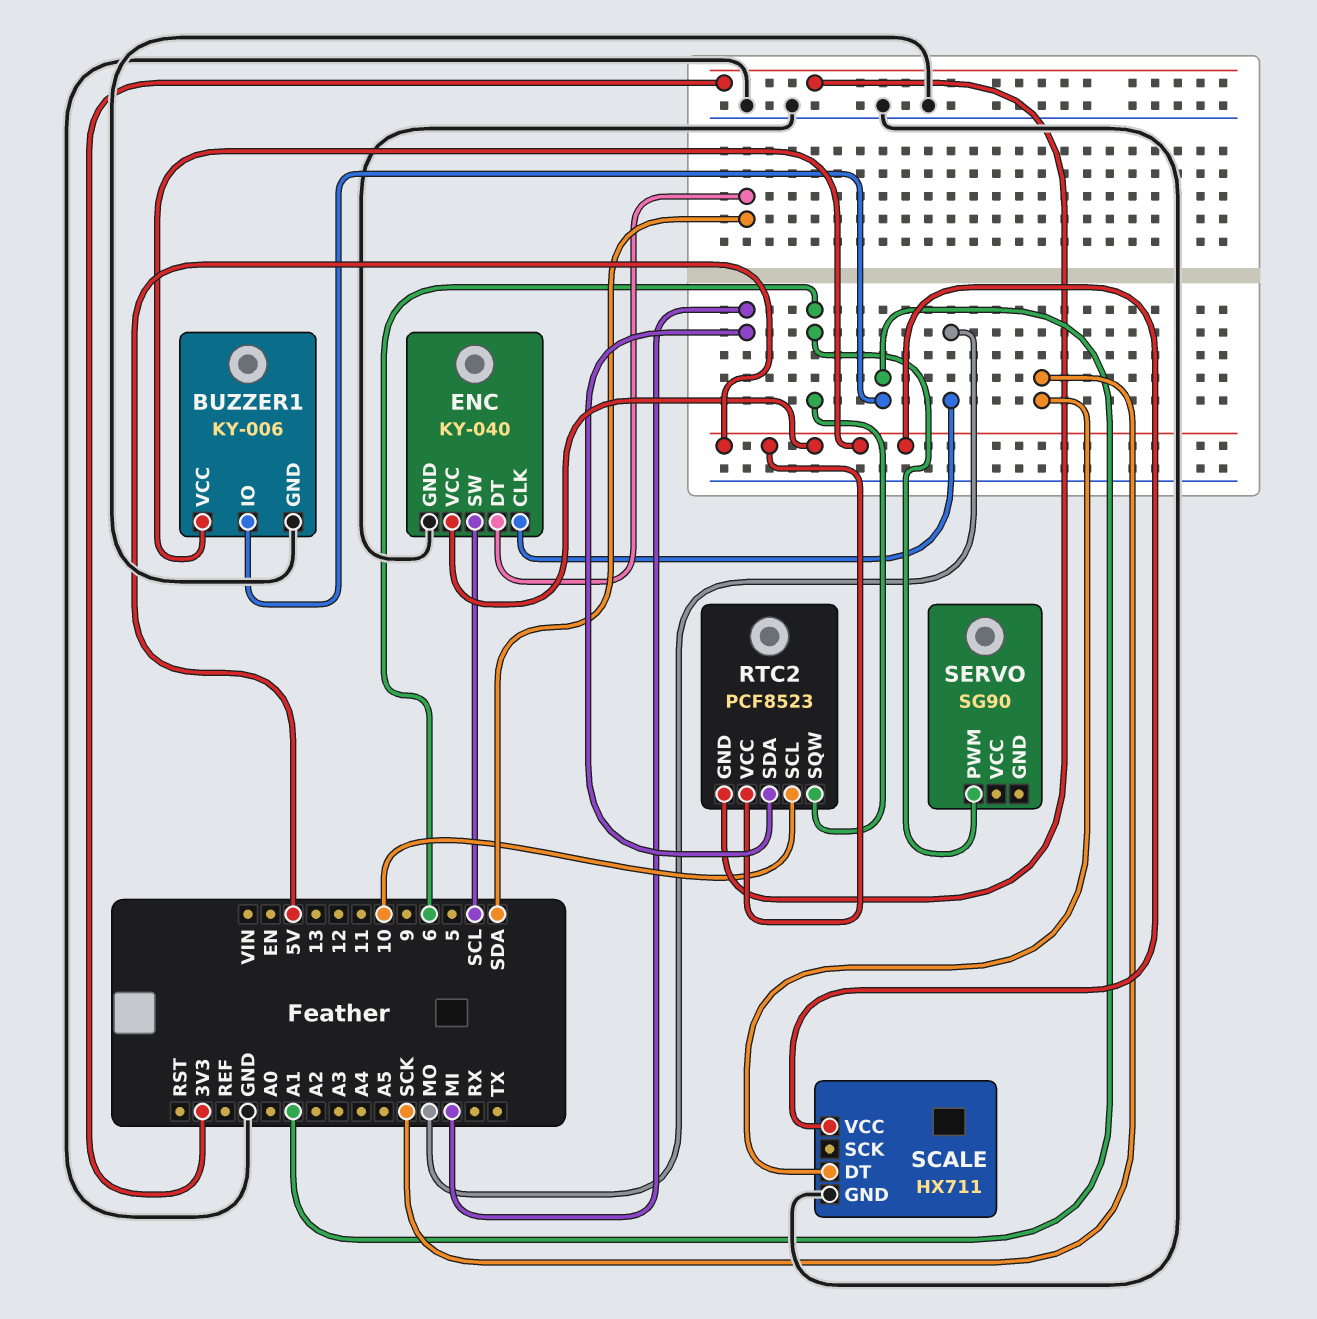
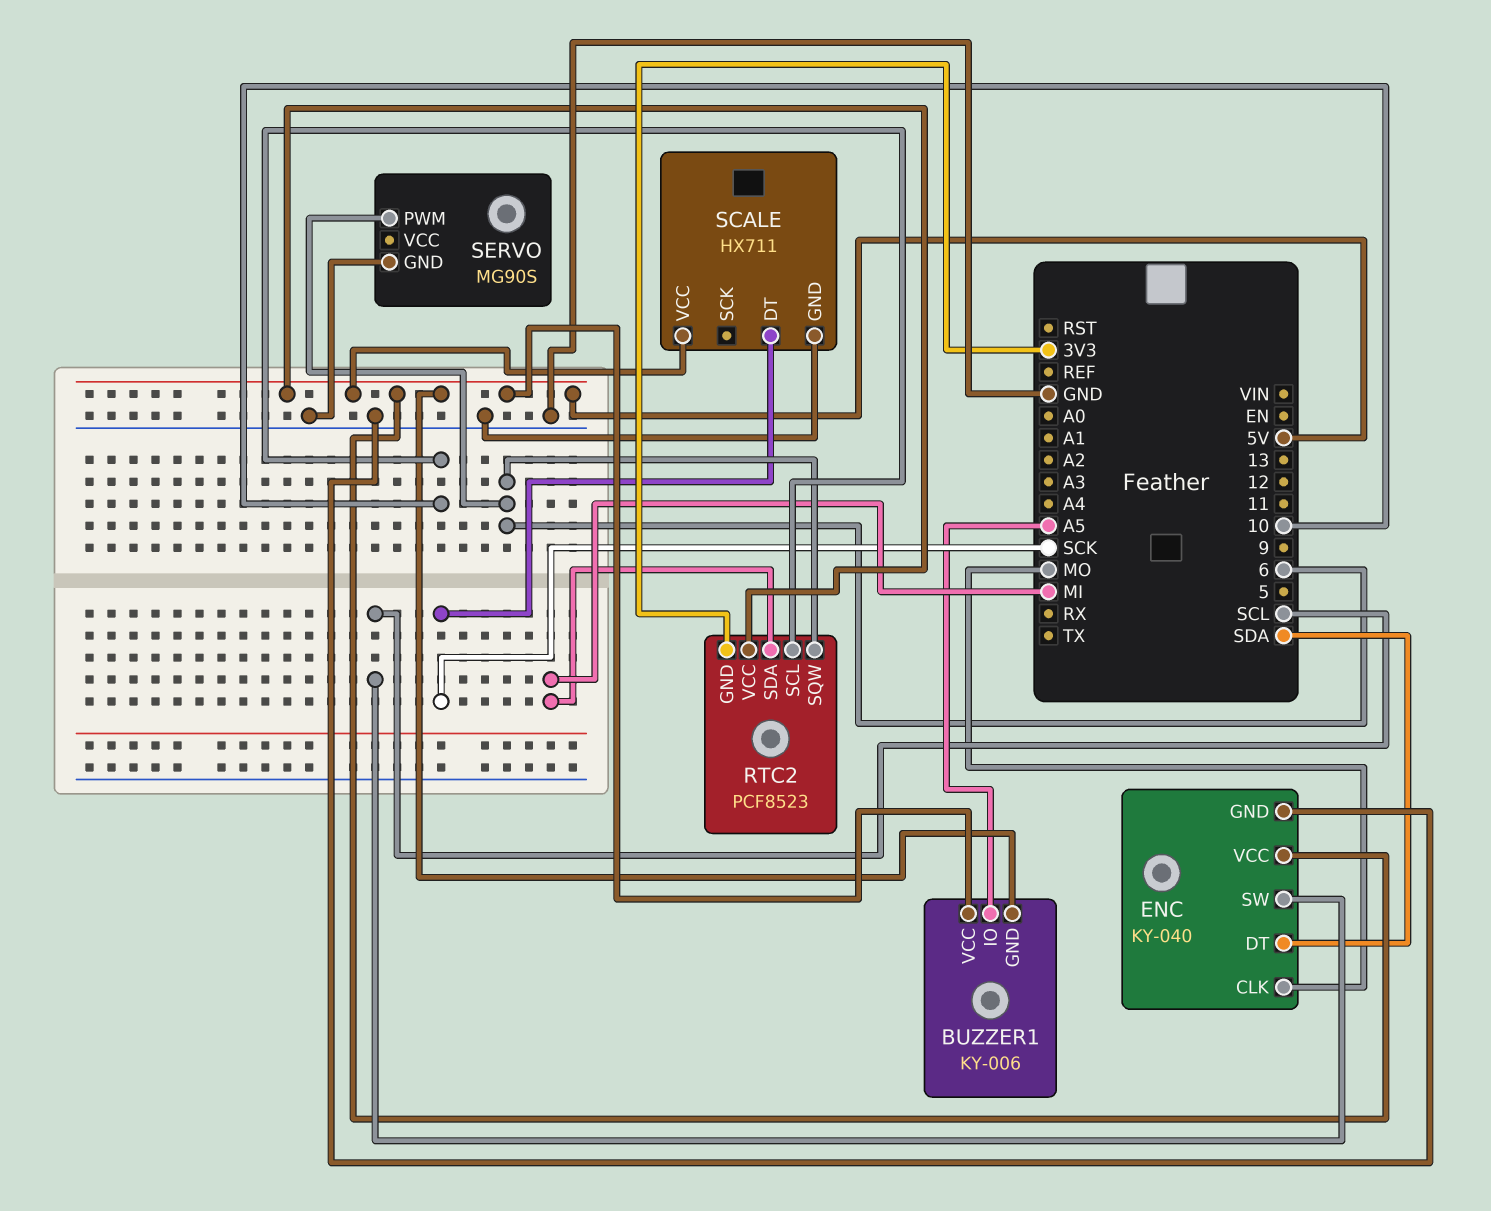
BUZZER1 pin GND: GND -> 5V
BUZZER1 pin IO: A1 -> A5
SERVO: SG90 -> MG90S
SERVO pin GND: none -> GND

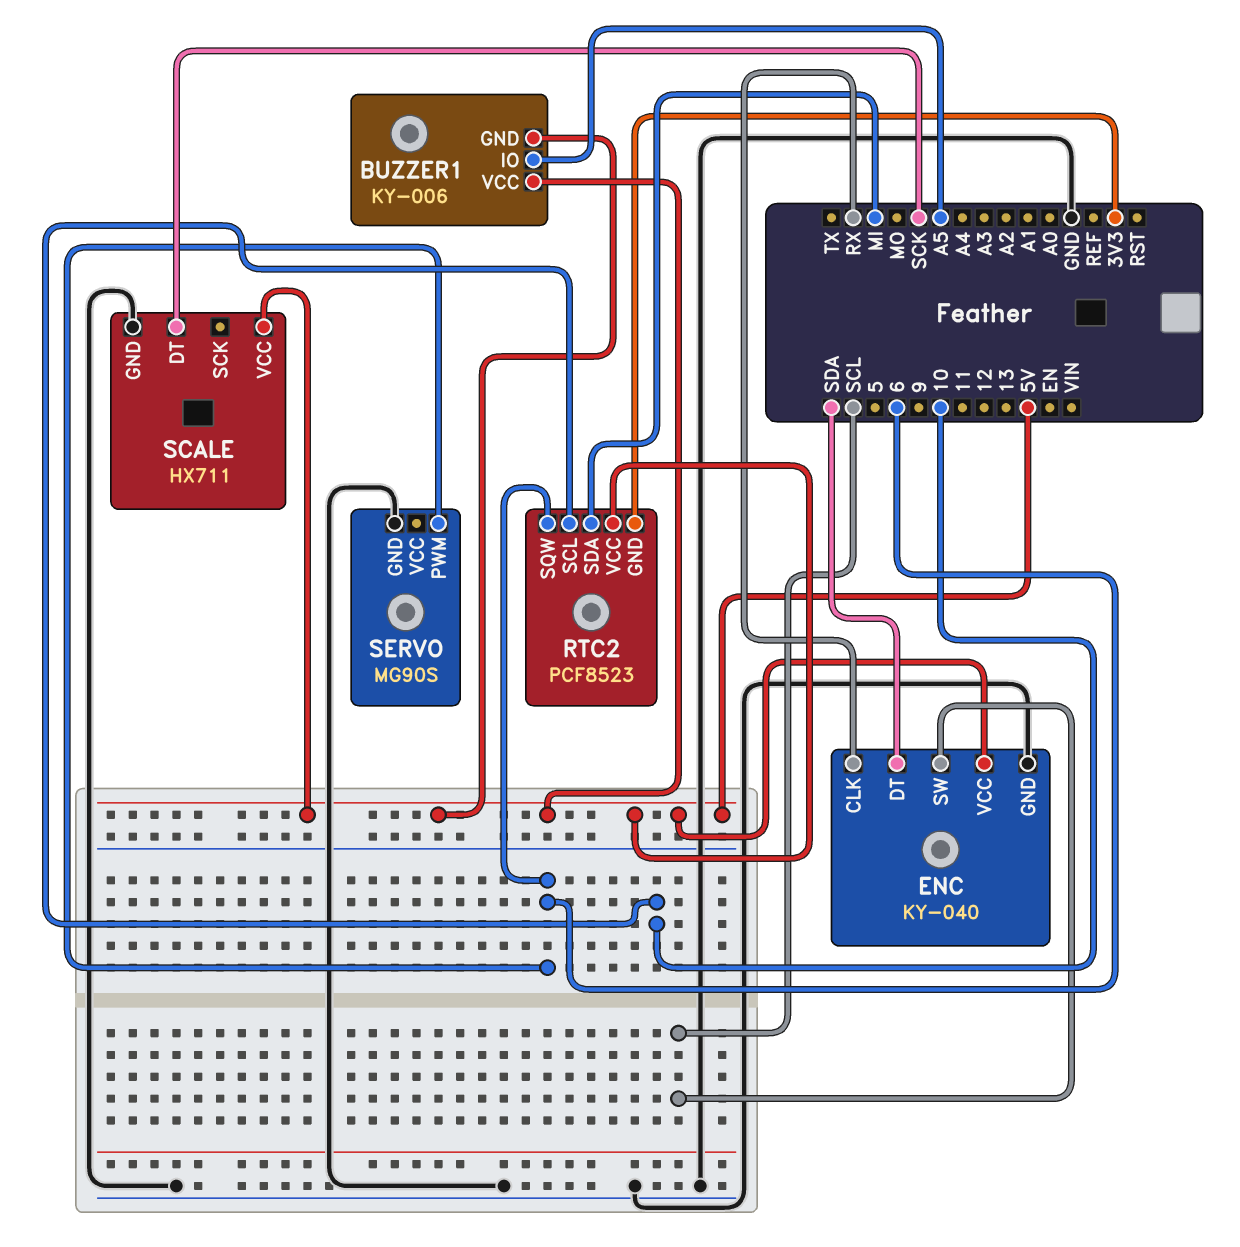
ENC pin CLK: MO -> RX

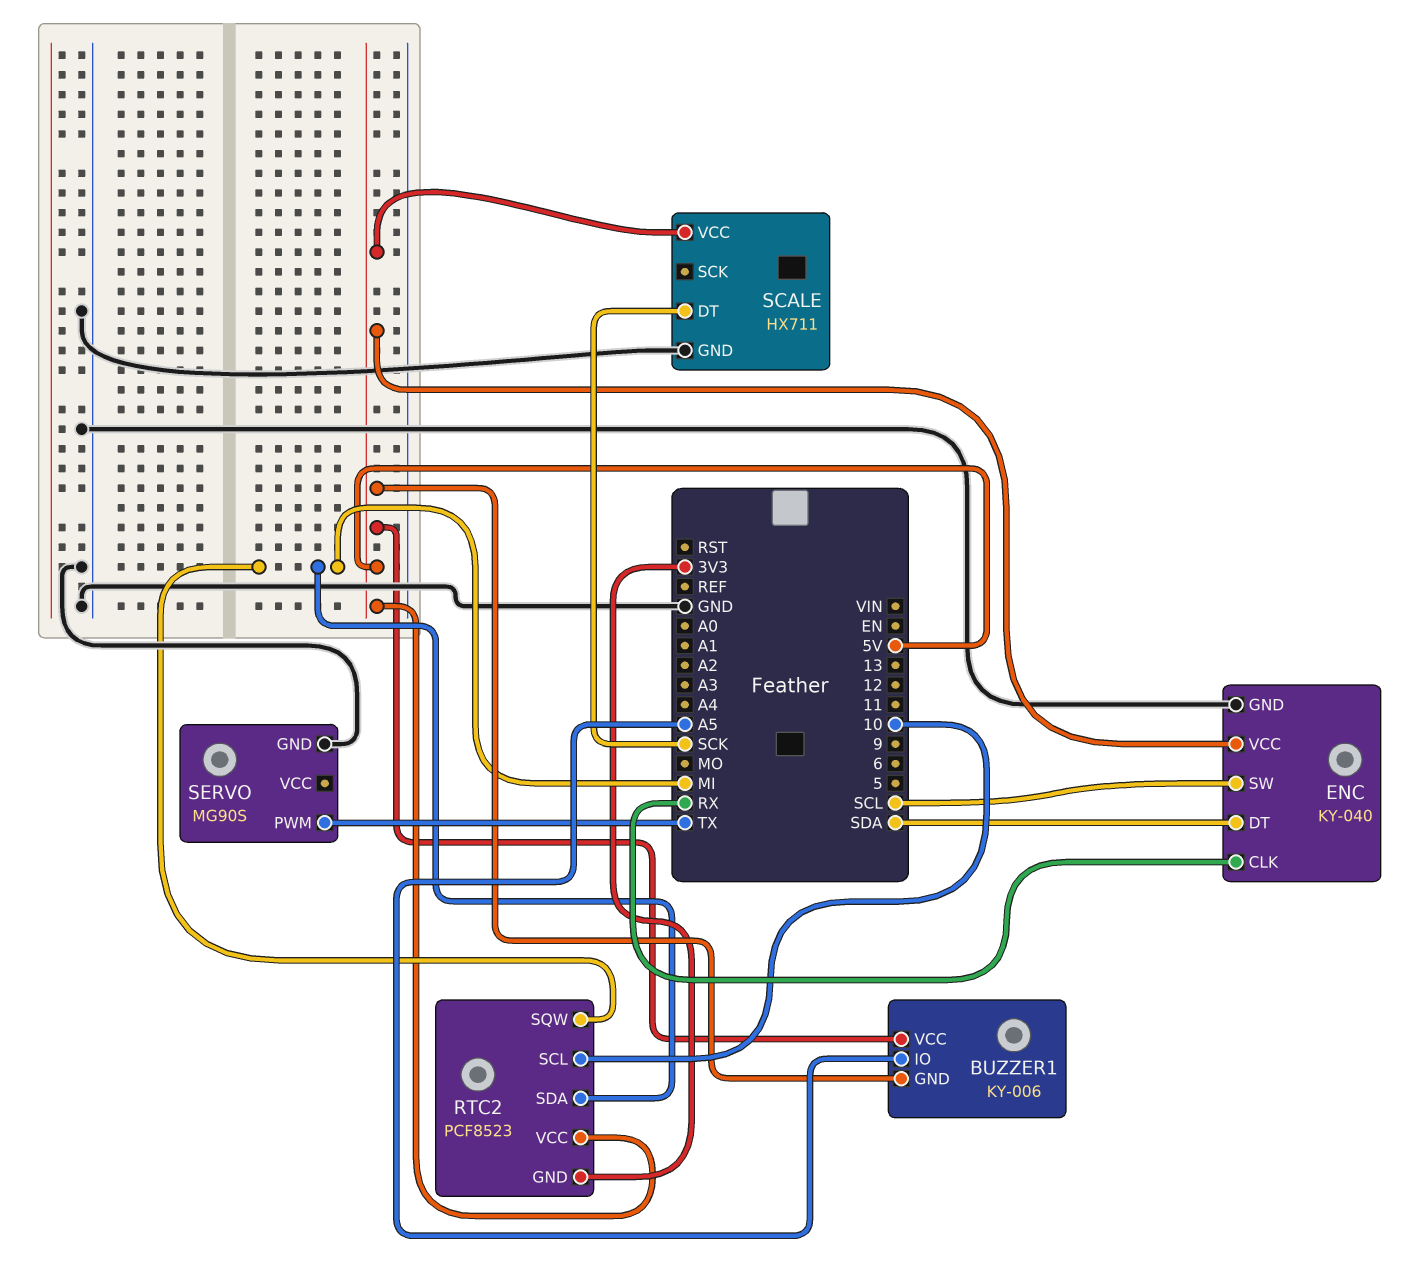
RTC2 pin SQW: 6 -> MI
SERVO pin PWM: 6 -> TX

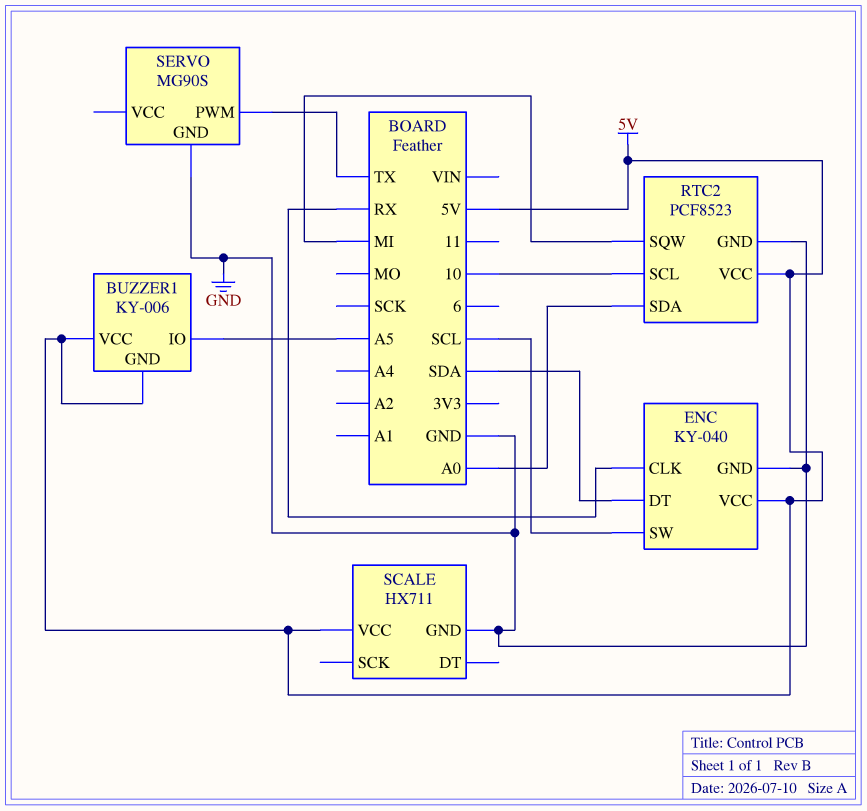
RTC2 pin GND: 3V3 -> GND
RTC2 pin SDA: MI -> A0
SCALE pin DT: SCK -> none

